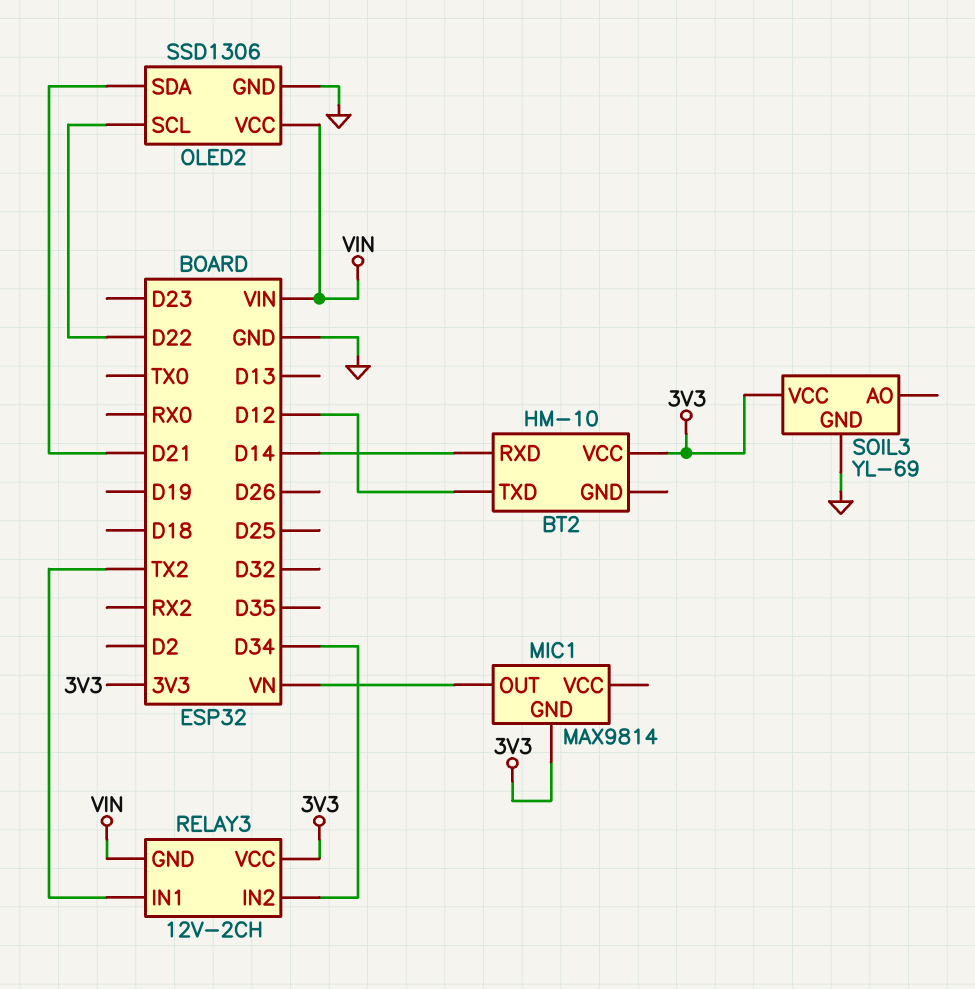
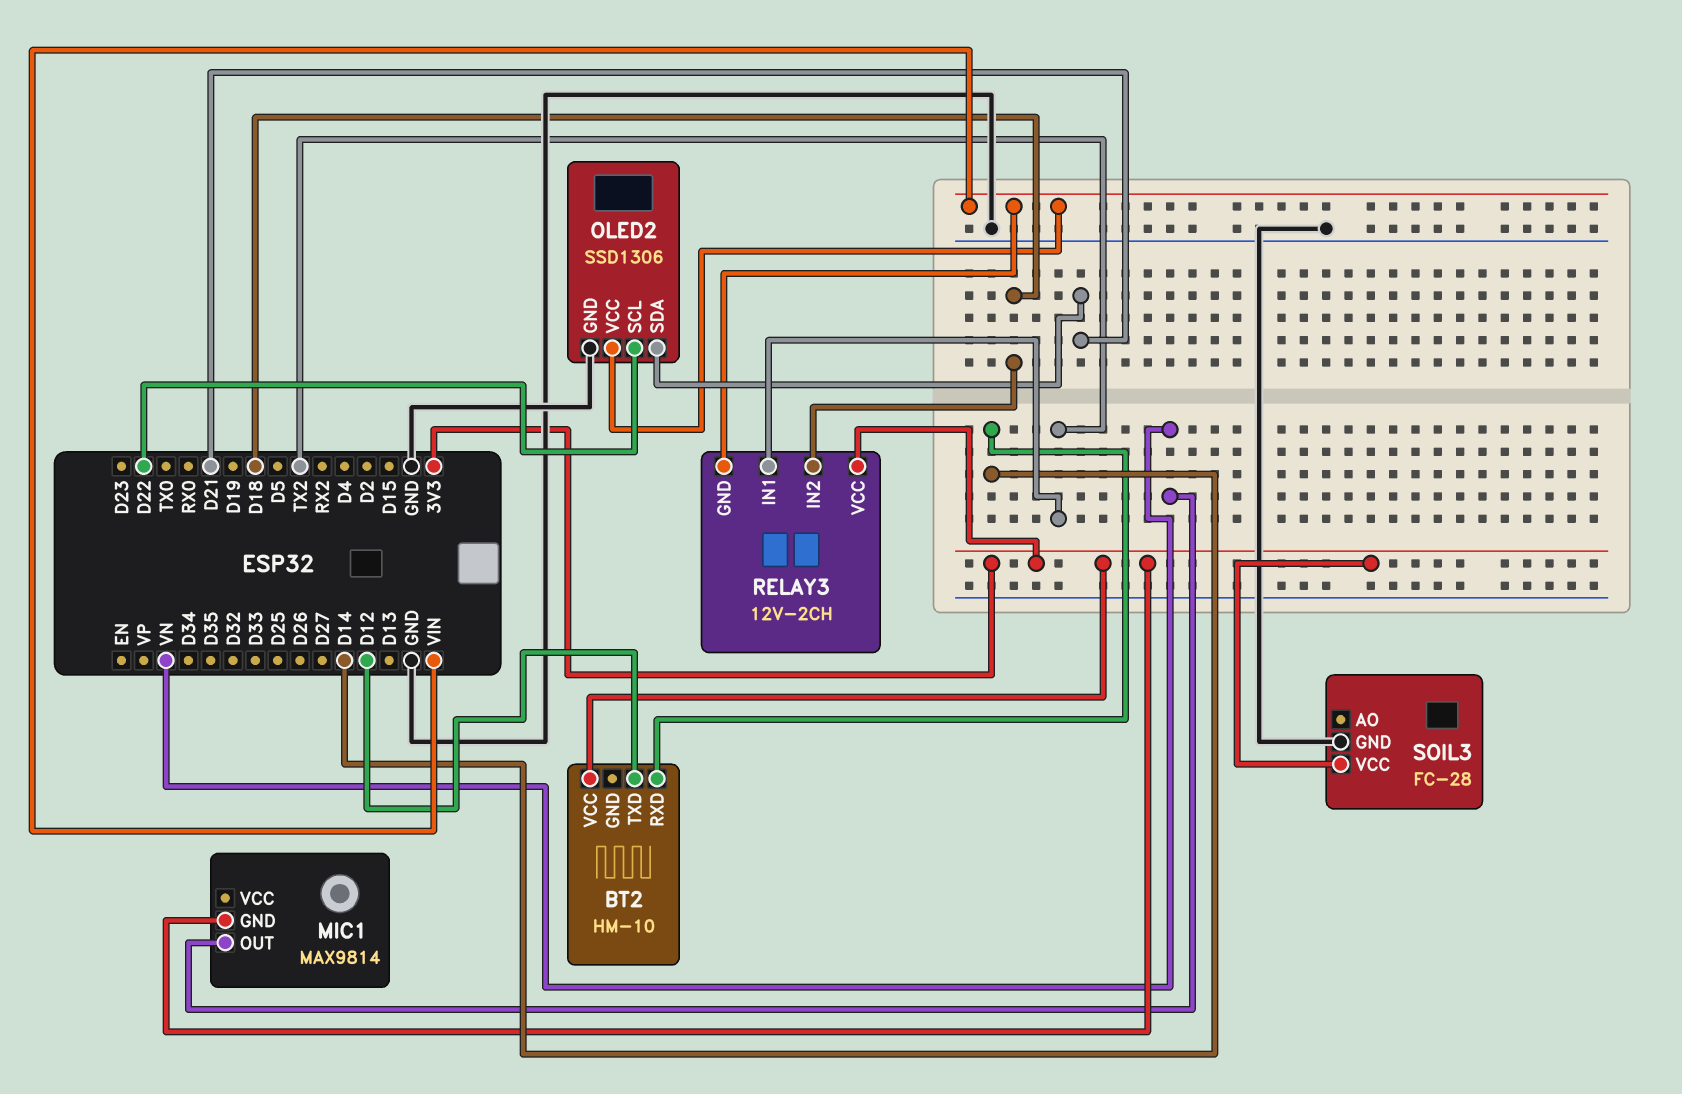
RELAY3 pin IN2: D34 -> D18
SOIL3: YL-69 -> FC-28

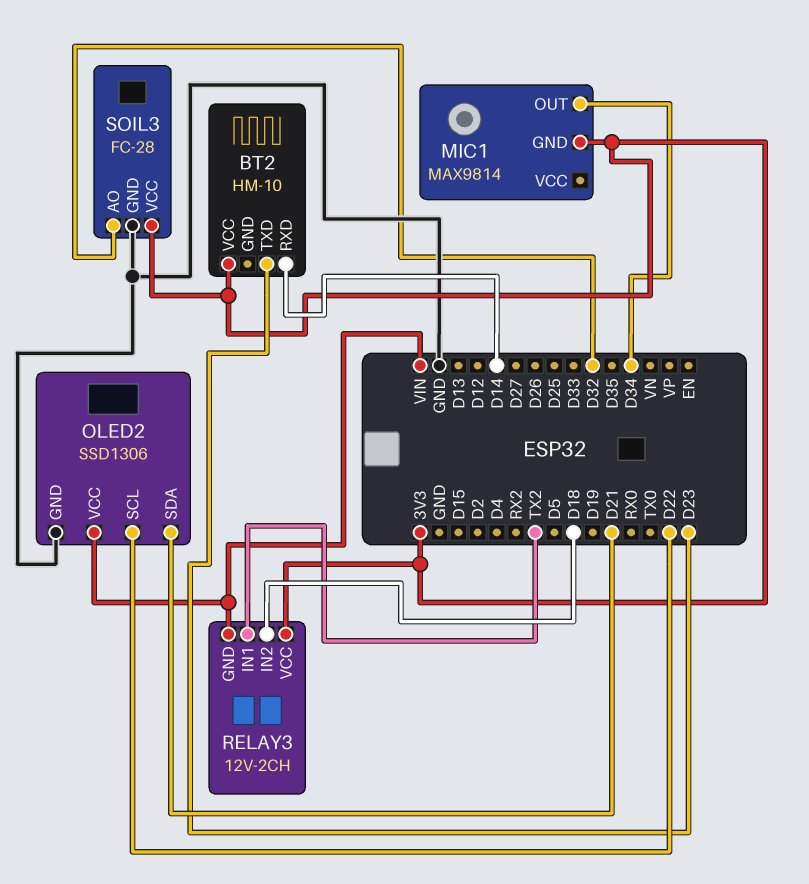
BT2 pin TXD: D12 -> D23
MIC1 pin OUT: VN -> D34
SOIL3 pin AO: none -> D32

